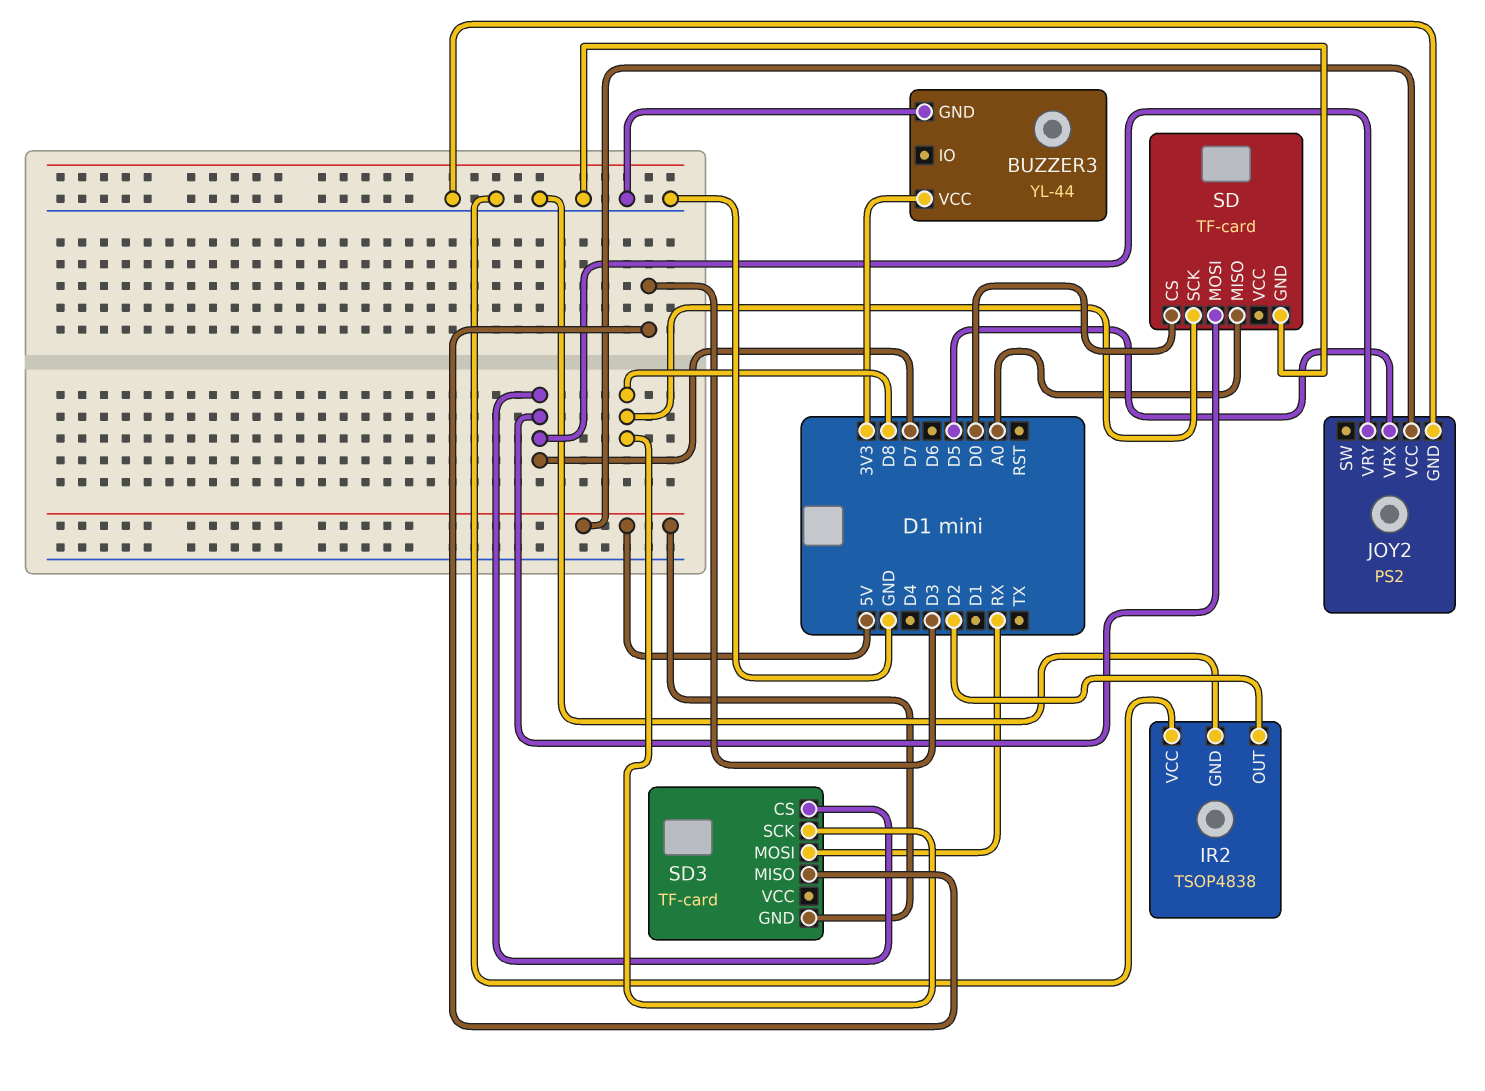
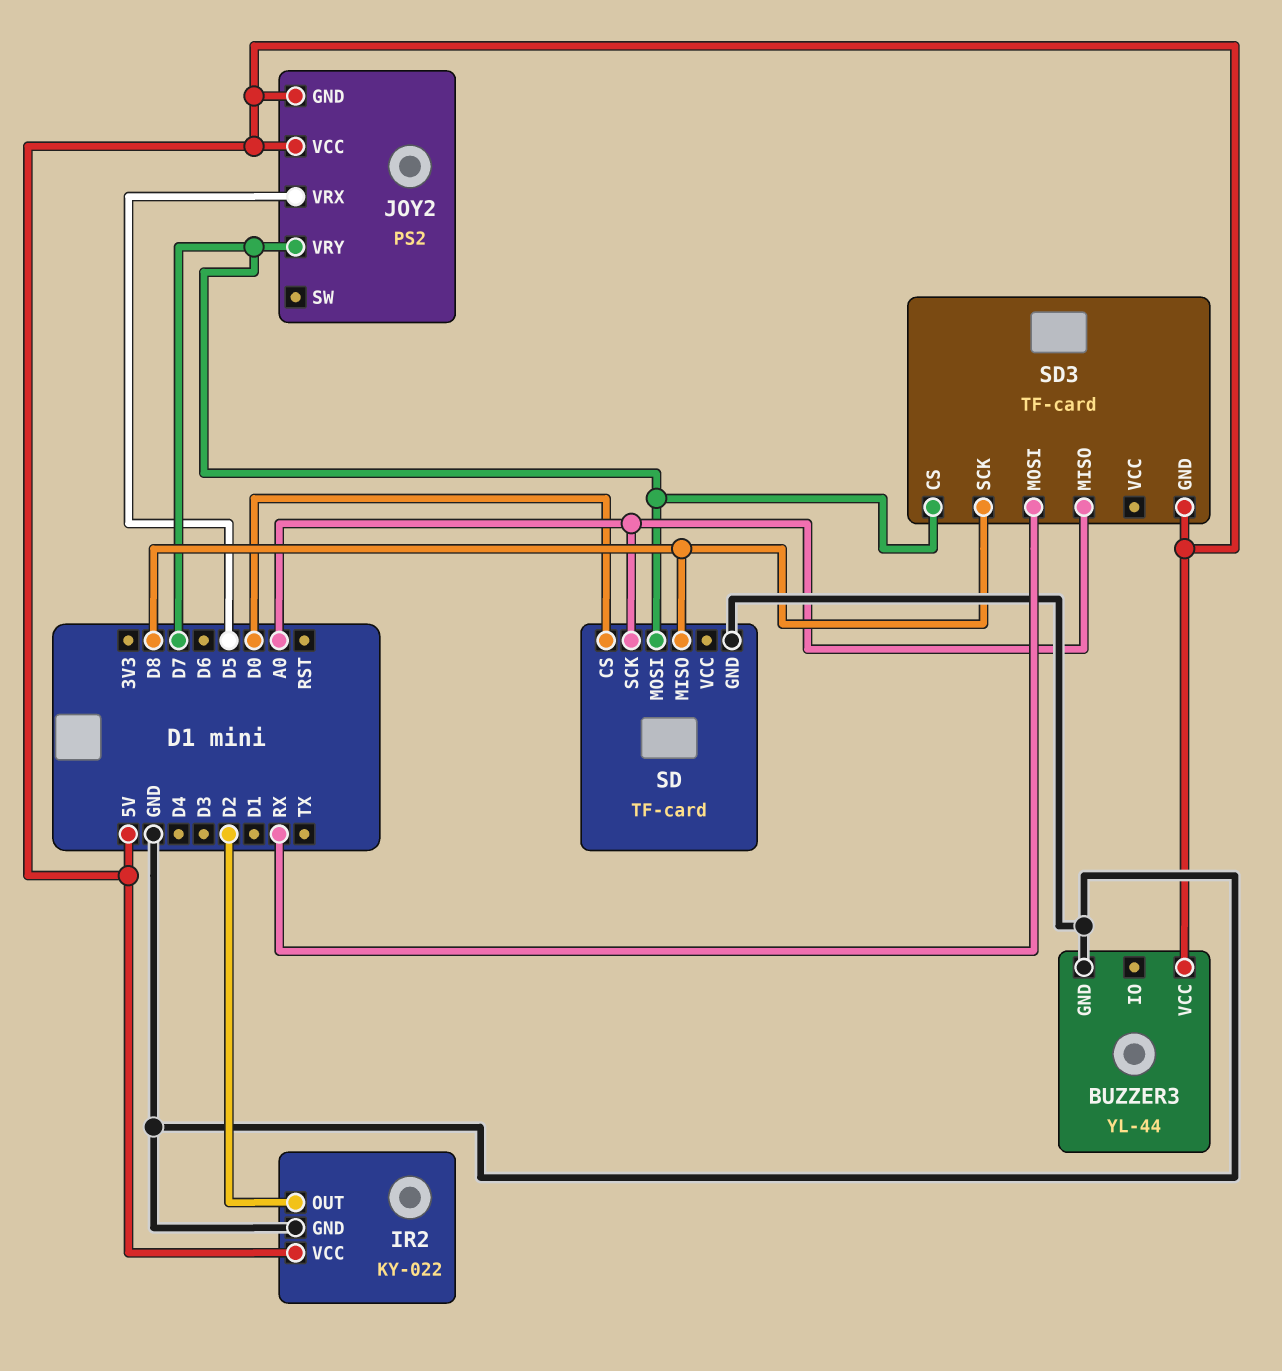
BUZZER3 pin VCC: 3V3 -> 5V
IR2: TSOP4838 -> KY-022
IR2 pin VCC: GND -> 5V
JOY2 pin GND: GND -> 5V
SD pin MISO: A0 -> D8
SD pin SCK: D8 -> A0
SD3 pin MISO: D3 -> A0

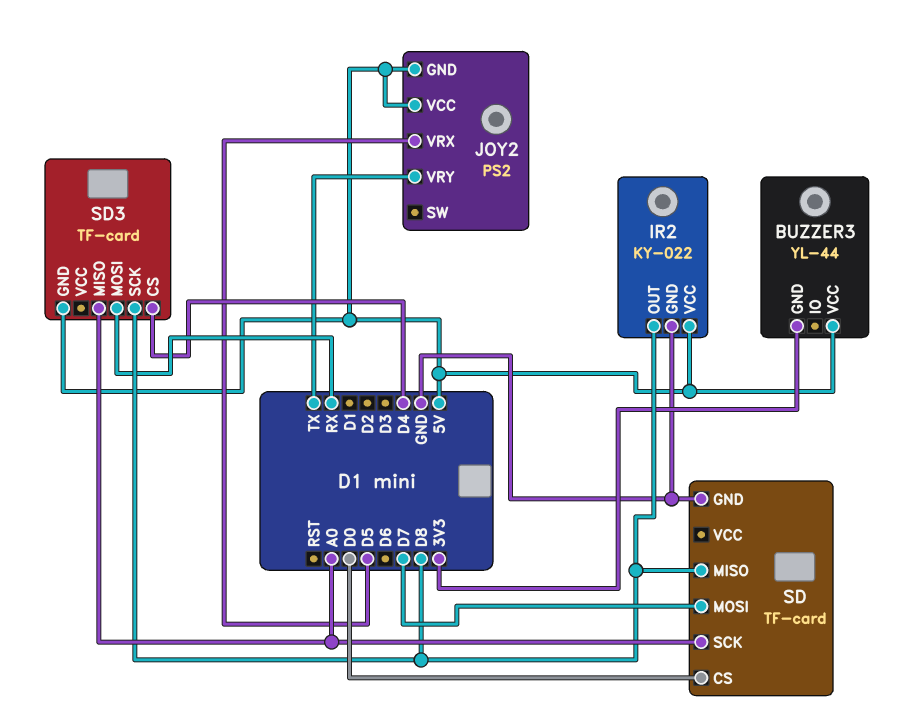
BUZZER3 pin GND: GND -> 3V3
IR2 pin OUT: D2 -> D8
JOY2 pin VRY: D7 -> TX
SD3 pin CS: D7 -> D4

